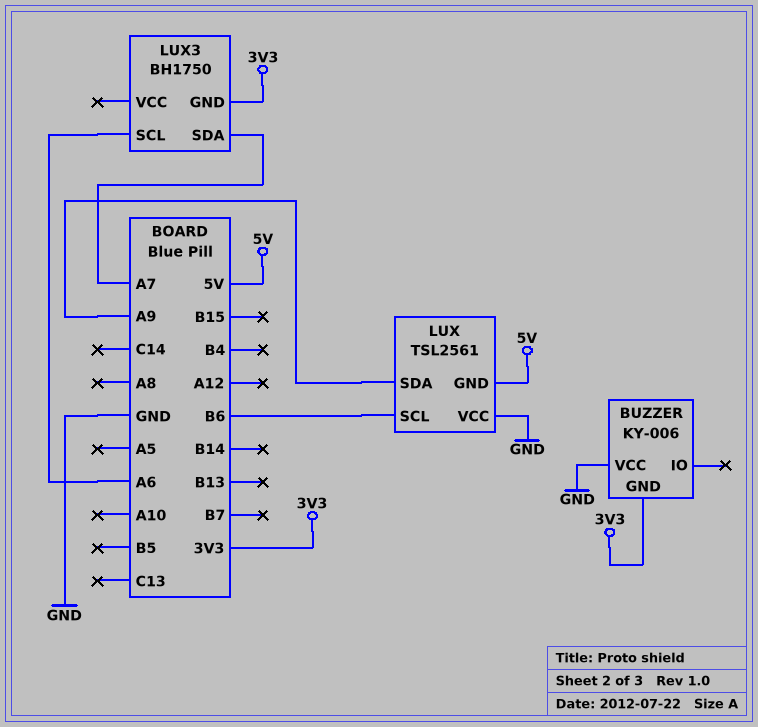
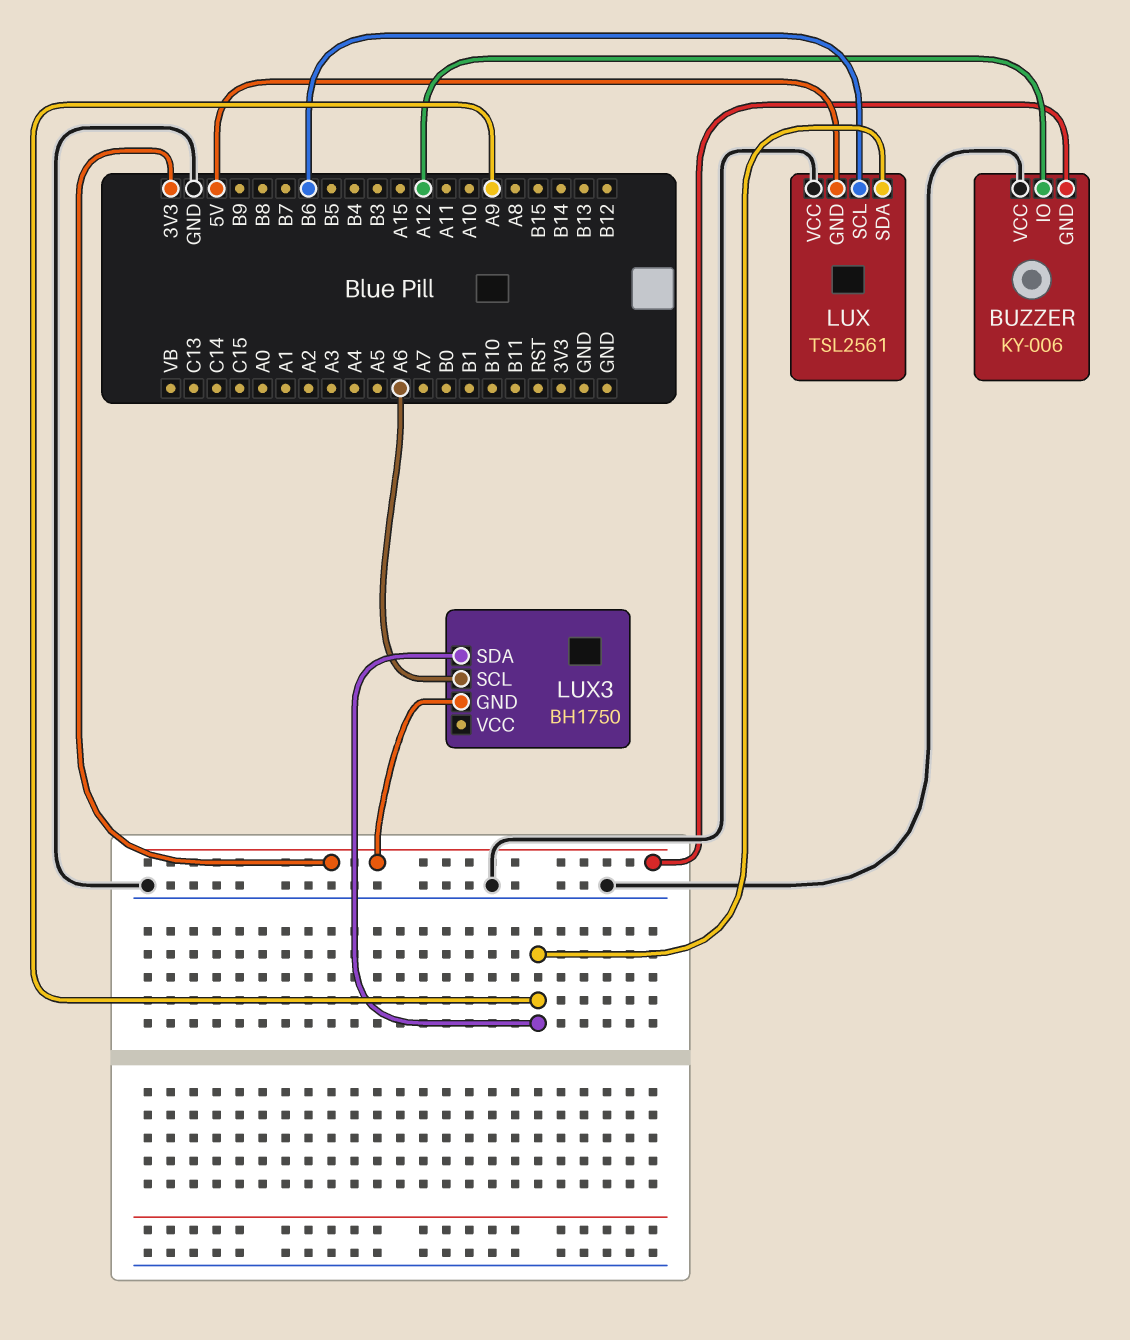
BUZZER pin IO: none -> A12
LUX3 pin SDA: A7 -> A9

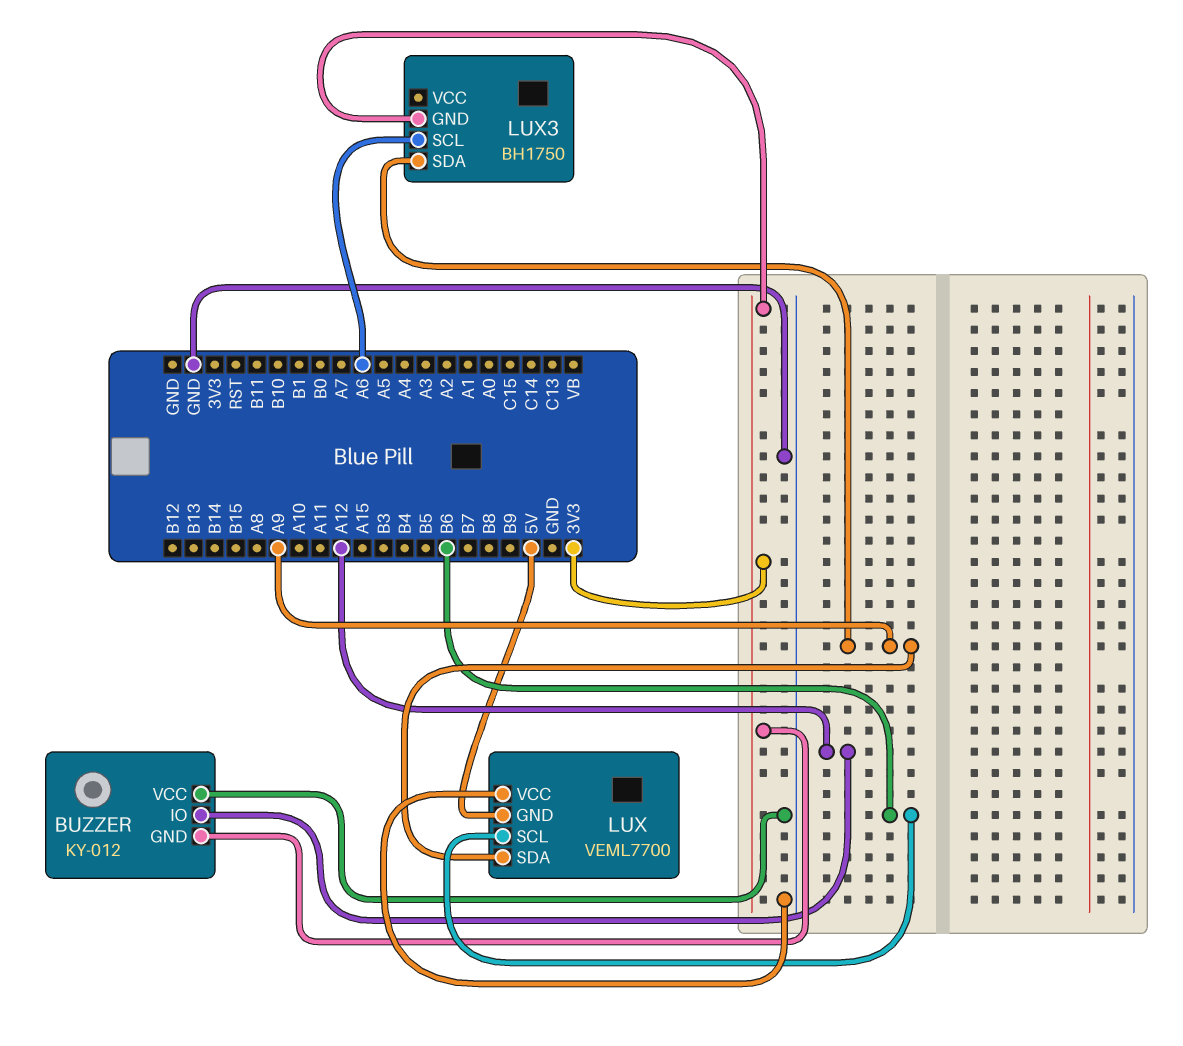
BUZZER: KY-006 -> KY-012
LUX: TSL2561 -> VEML7700

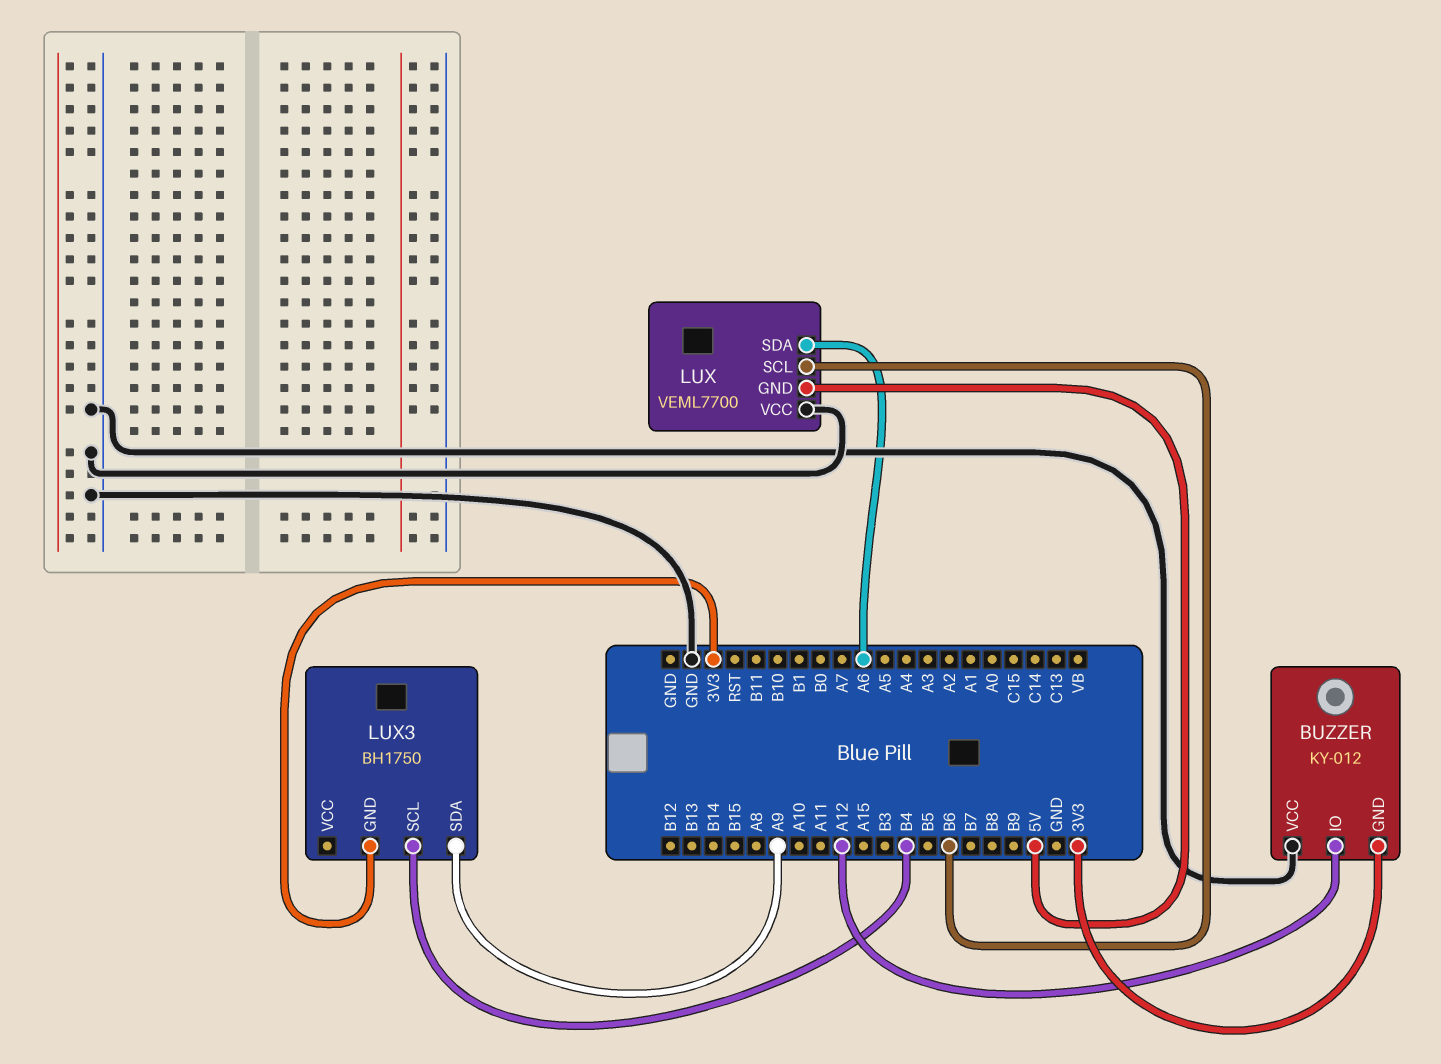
LUX pin SDA: A9 -> A6
LUX3 pin SCL: A6 -> B4

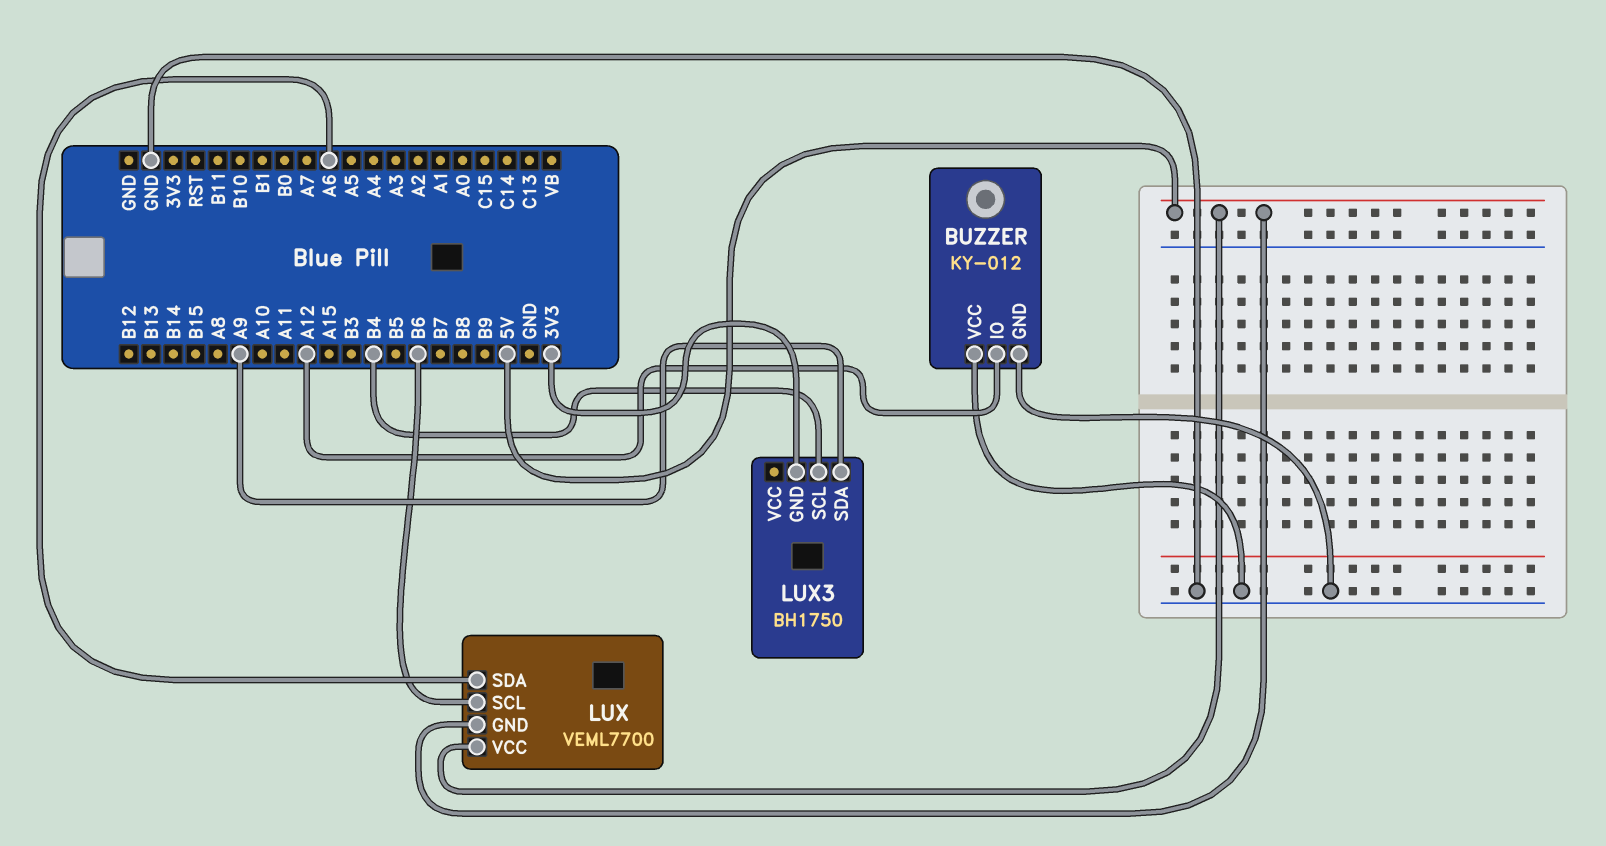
BUZZER pin GND: 3V3 -> GND
LUX pin VCC: GND -> 5V

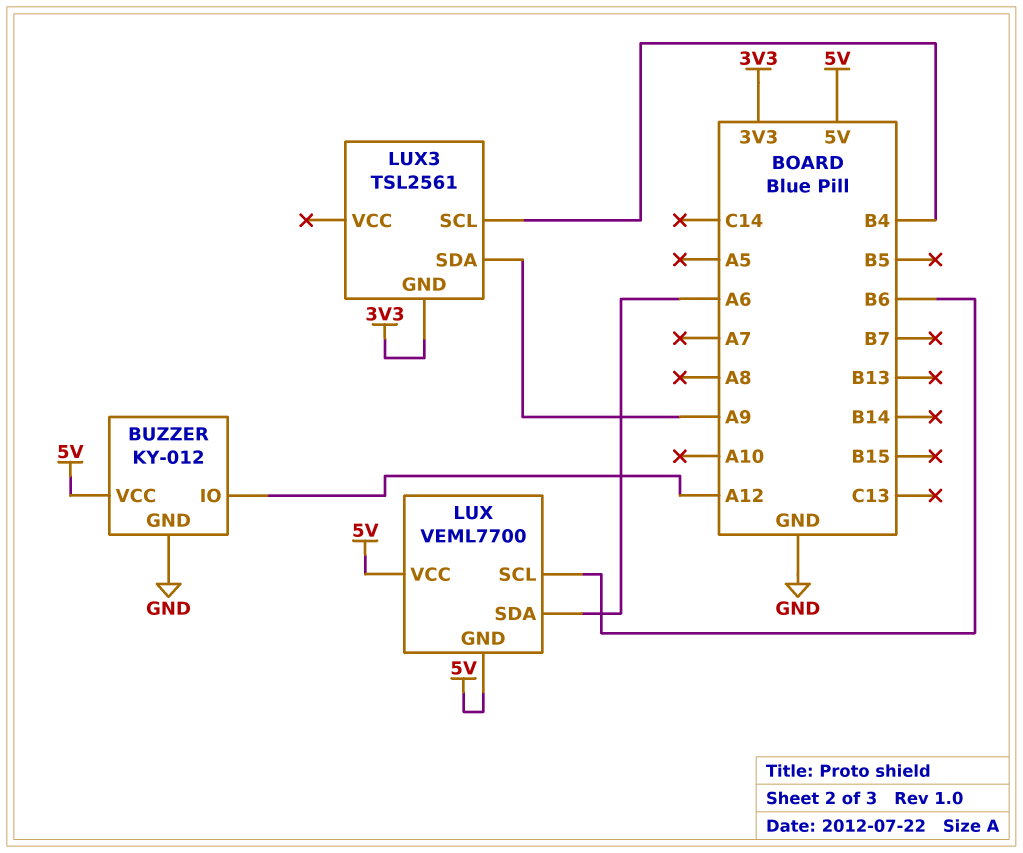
BUZZER pin VCC: GND -> 5V
LUX3: BH1750 -> TSL2561

